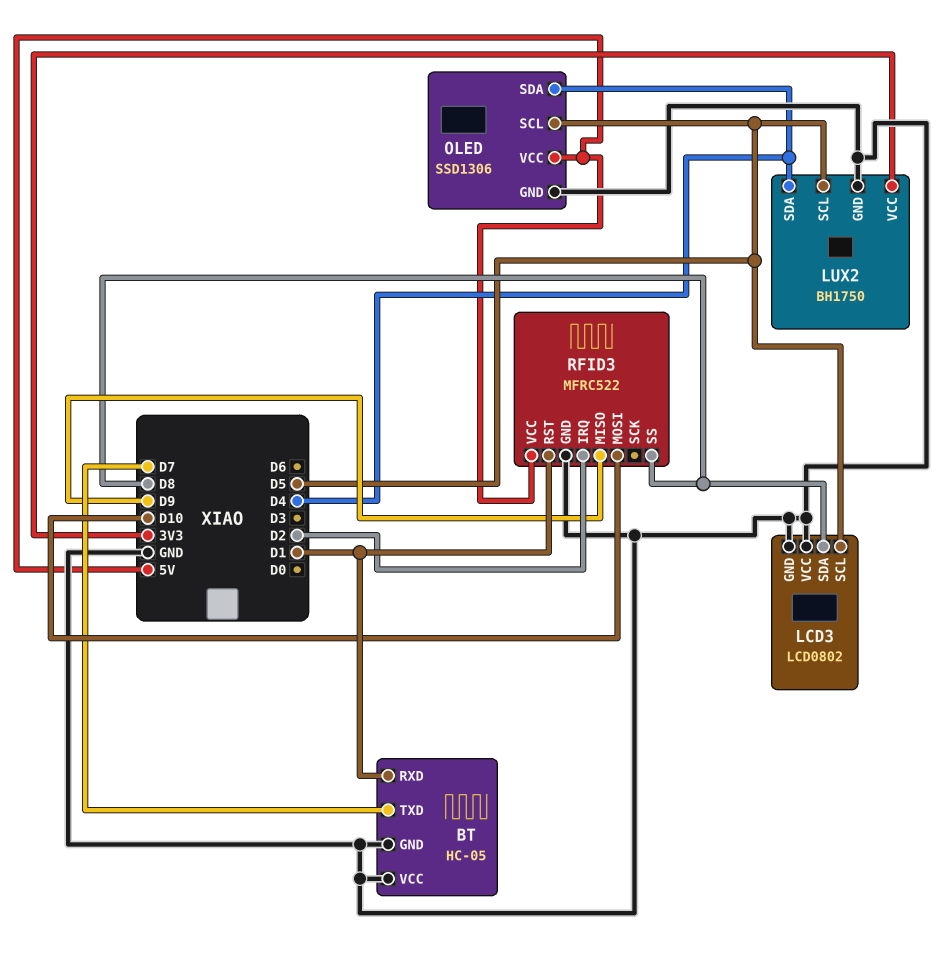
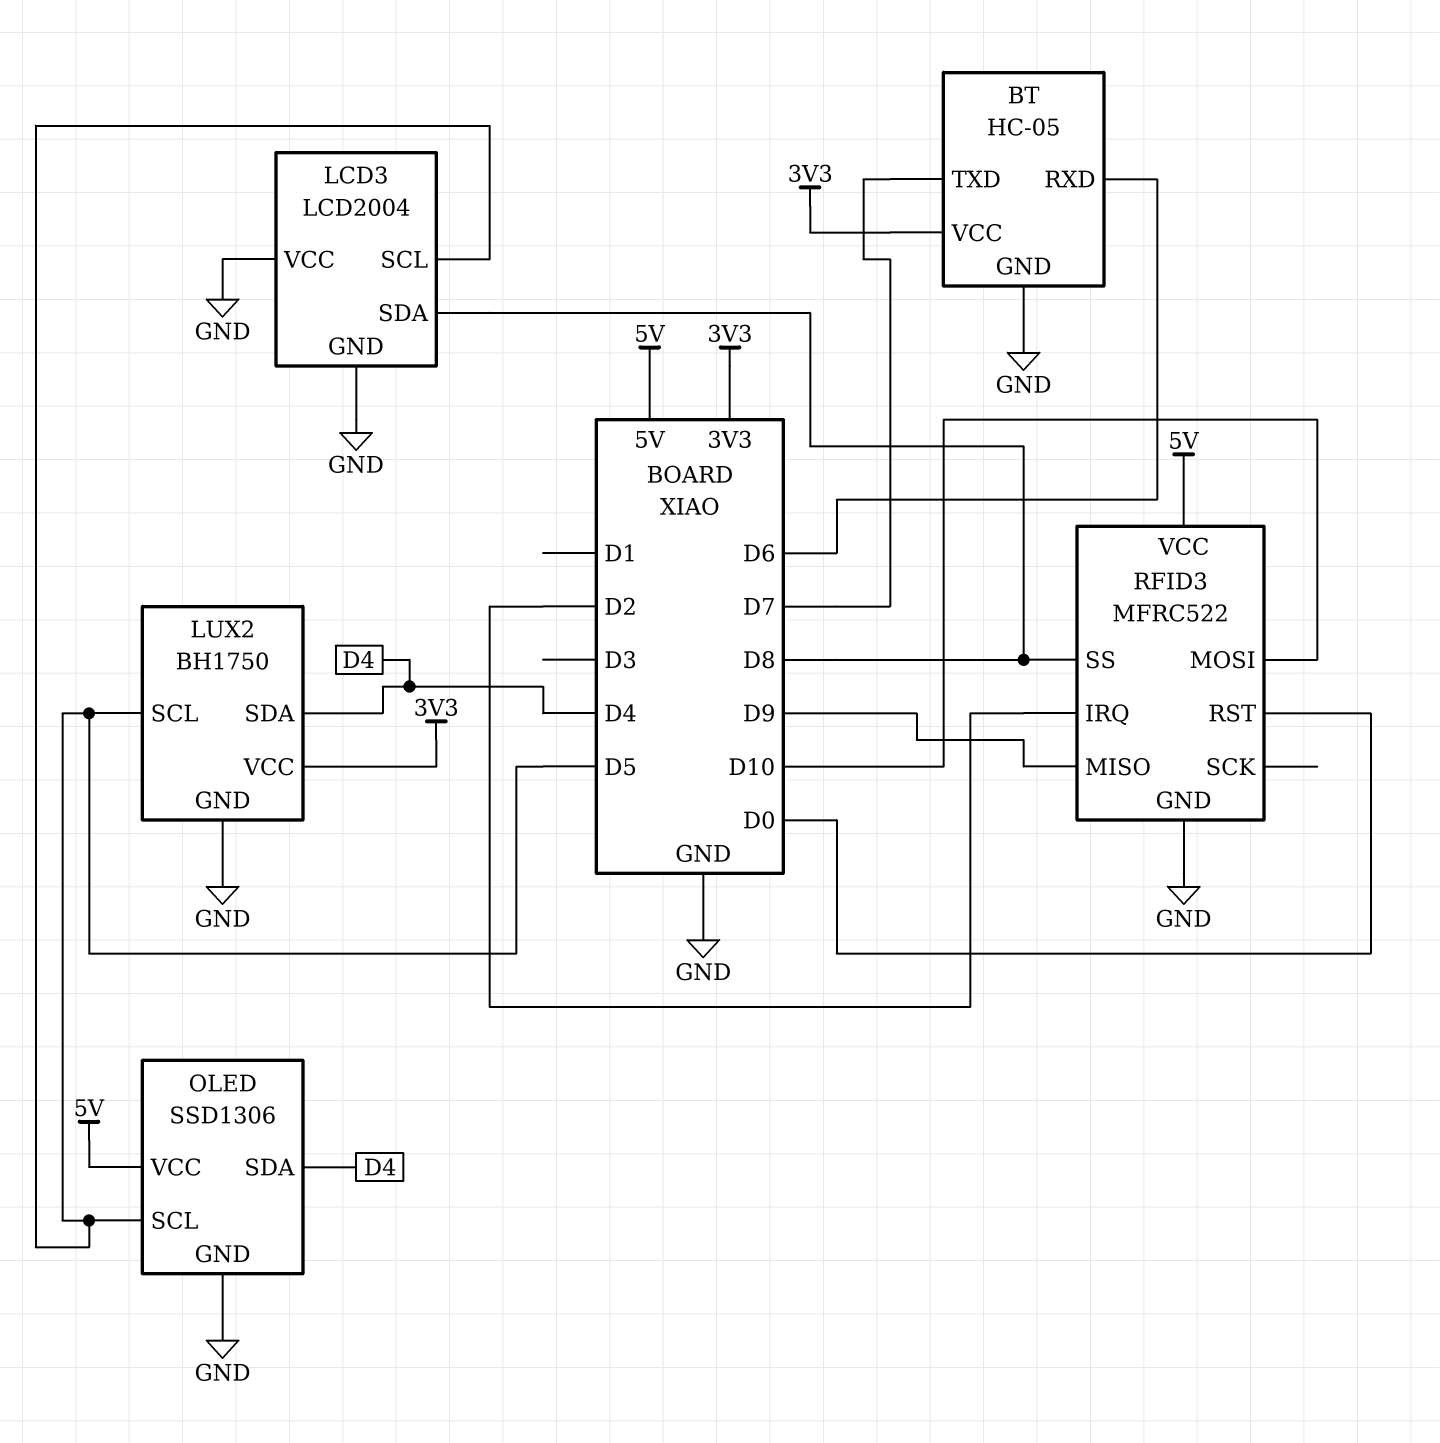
BT pin RXD: D1 -> D6
BT pin VCC: GND -> 3V3
LCD3: LCD0802 -> LCD2004
RFID3 pin RST: D1 -> D0

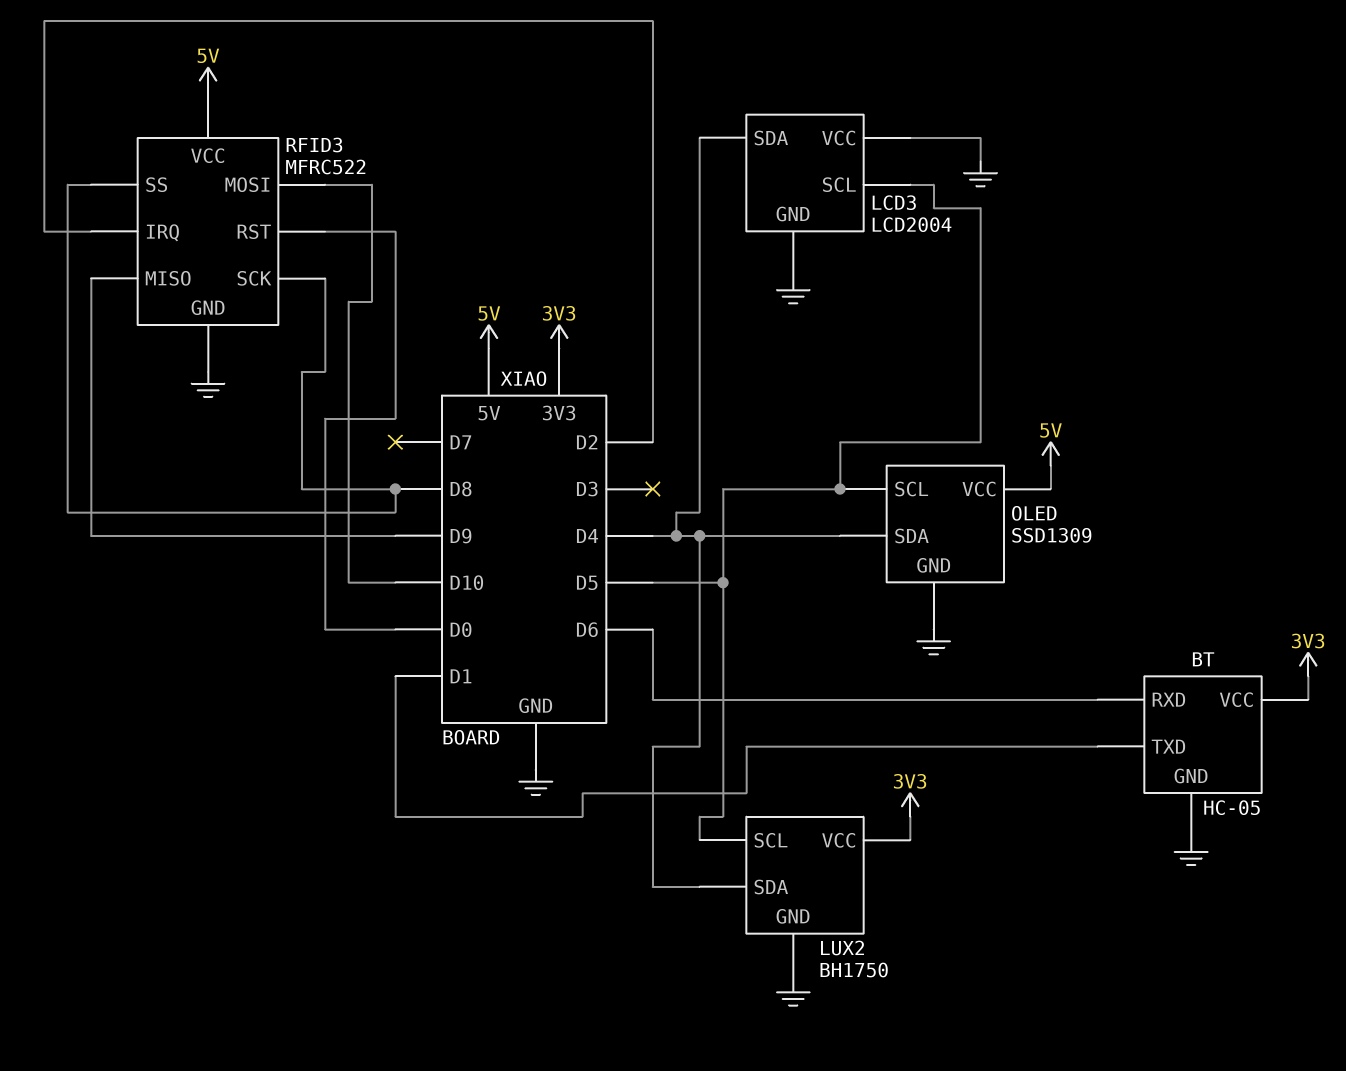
BT pin TXD: D7 -> D1
LCD3 pin SDA: D8 -> D4
OLED: SSD1306 -> SSD1309
RFID3 pin SCK: none -> D8

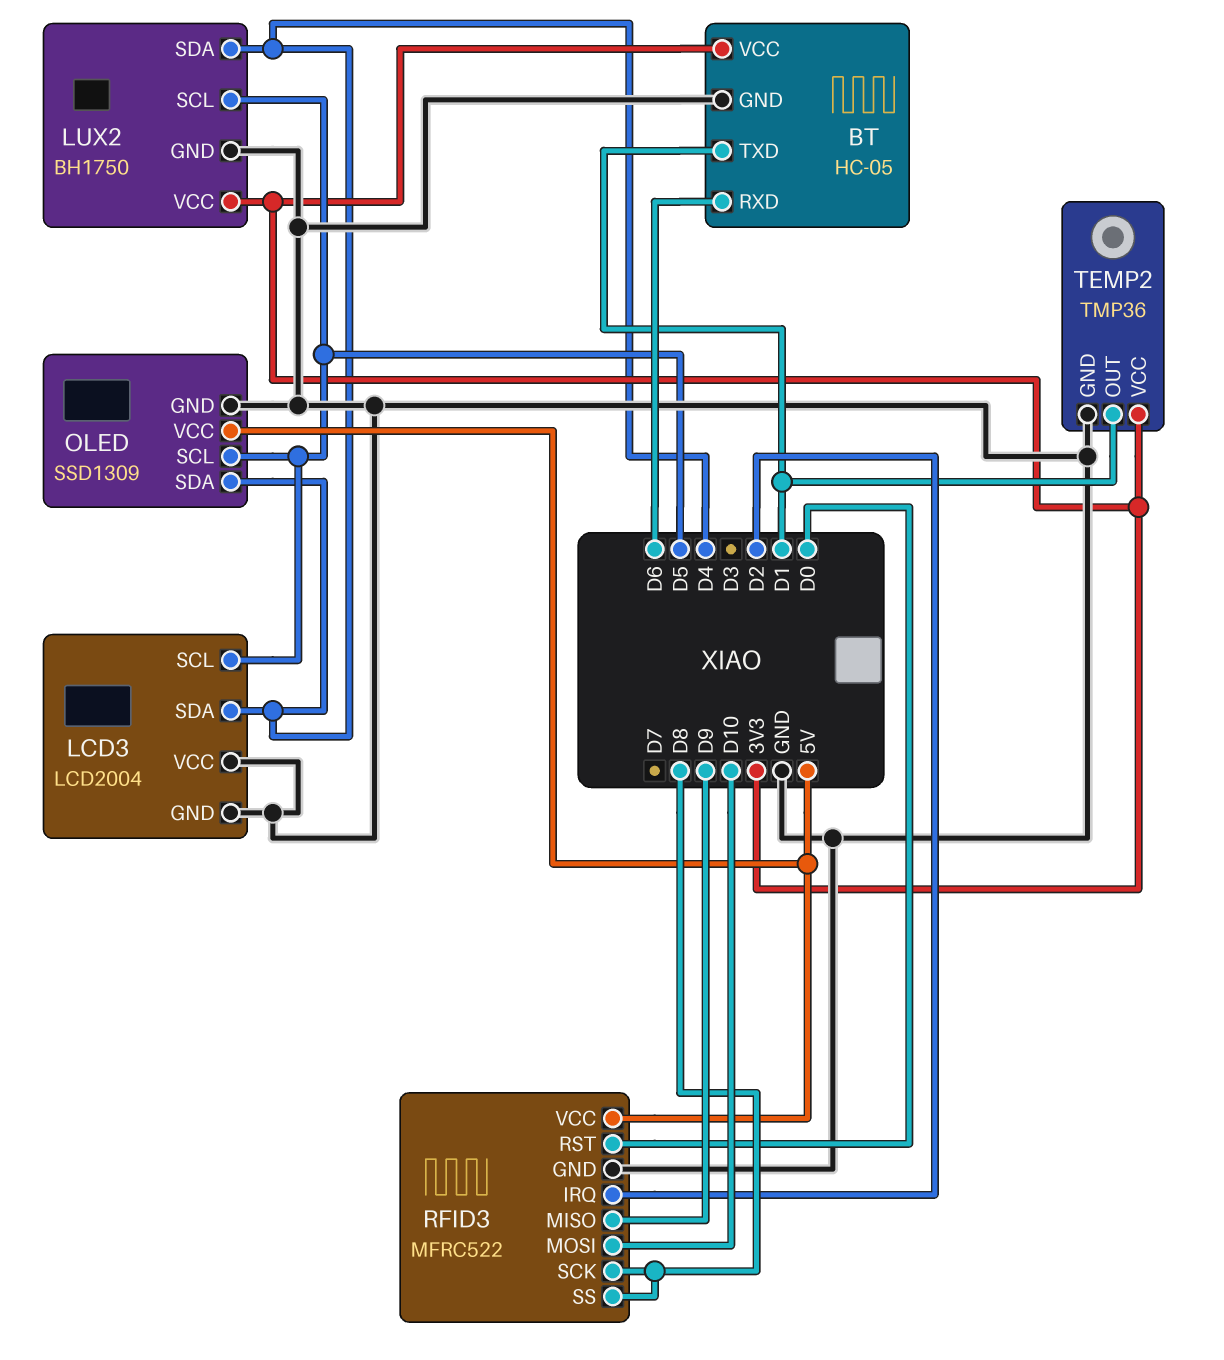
TEMP2: none -> TMP36
TEMP2 pin GND: none -> GND
TEMP2 pin OUT: none -> D1
TEMP2 pin VCC: none -> 3V3

